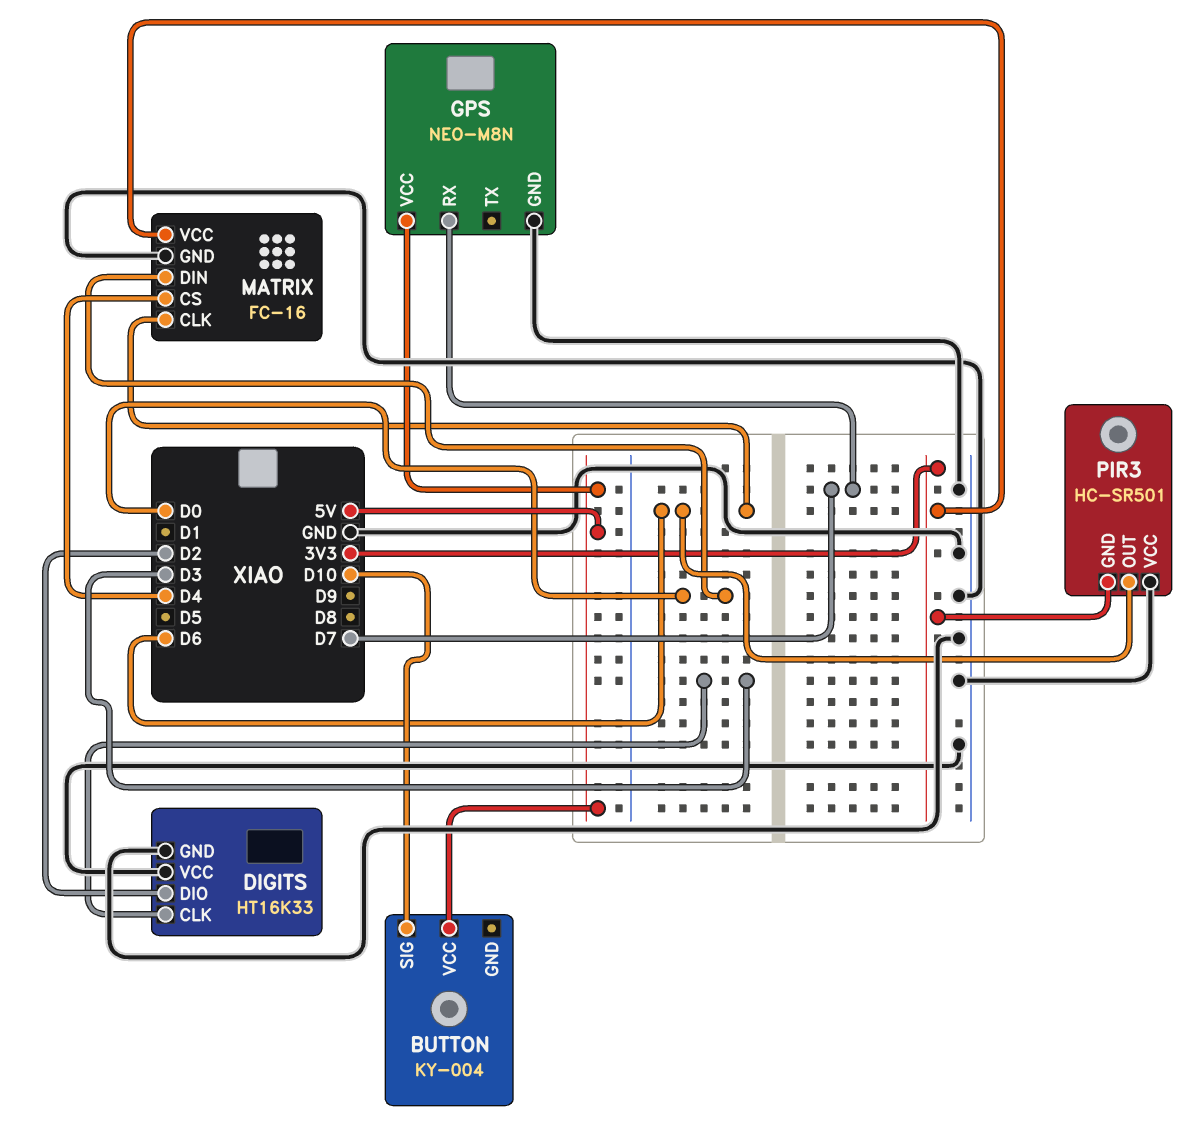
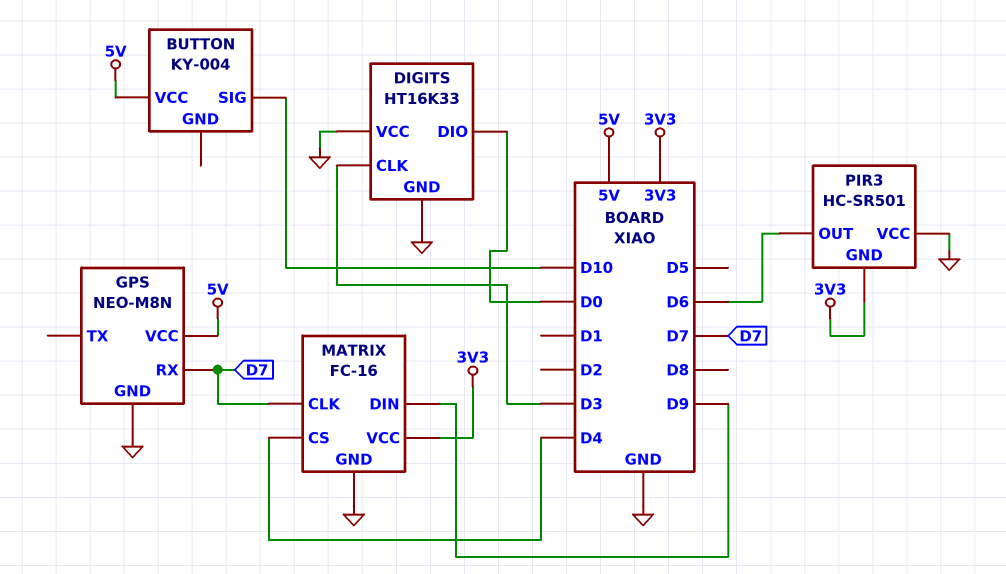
DIGITS pin DIO: D2 -> D0
MATRIX pin CLK: D6 -> D7
MATRIX pin DIN: D0 -> D9

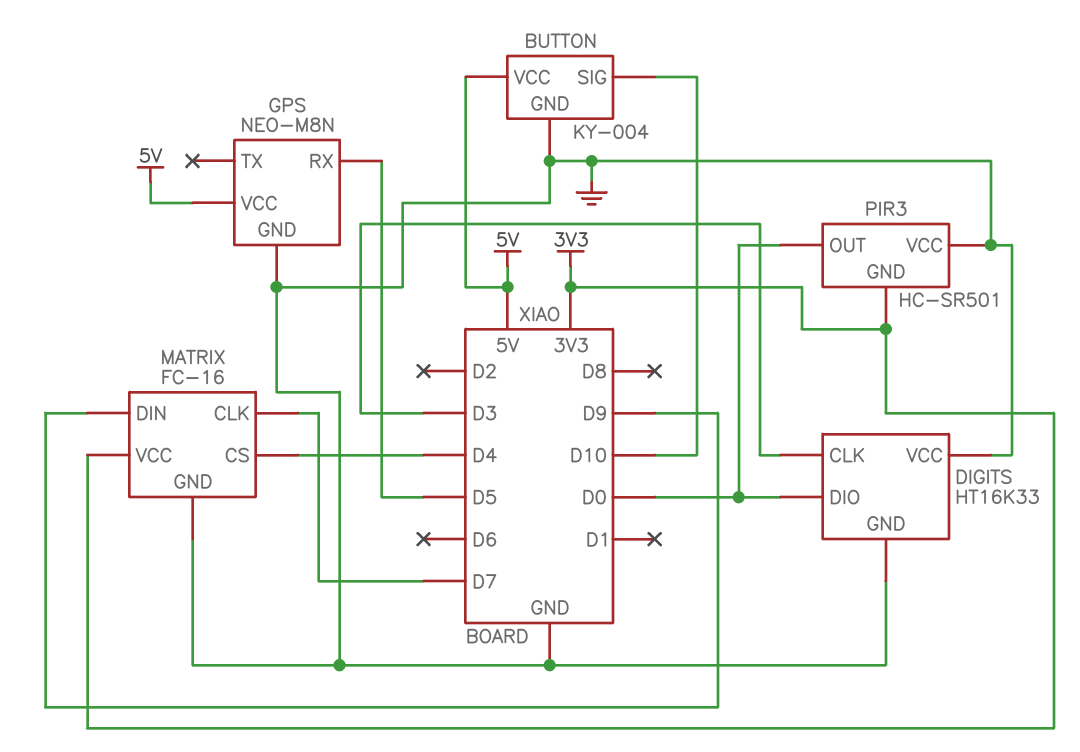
BUTTON pin GND: none -> GND
GPS pin RX: D7 -> D5
PIR3 pin OUT: D6 -> D0

